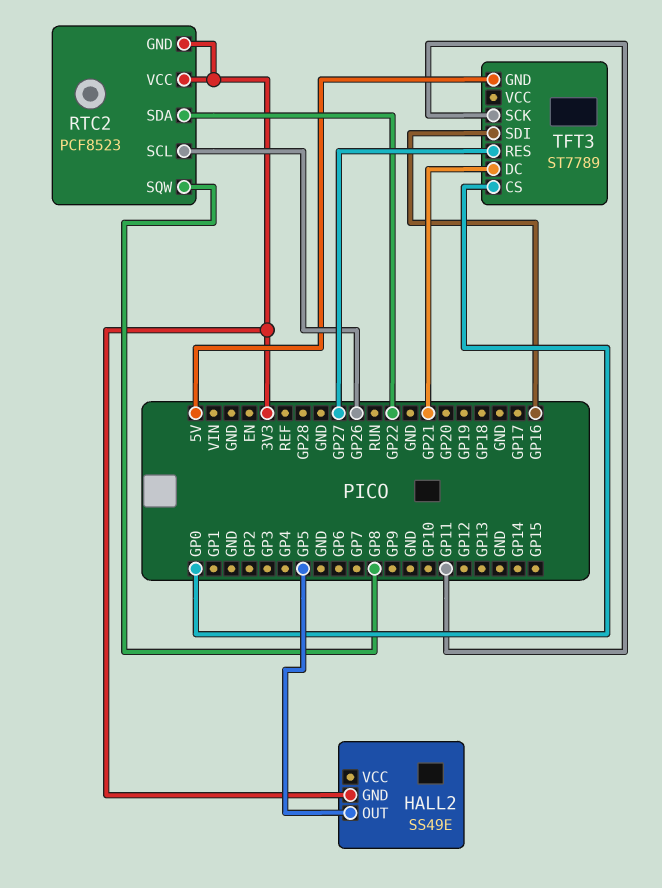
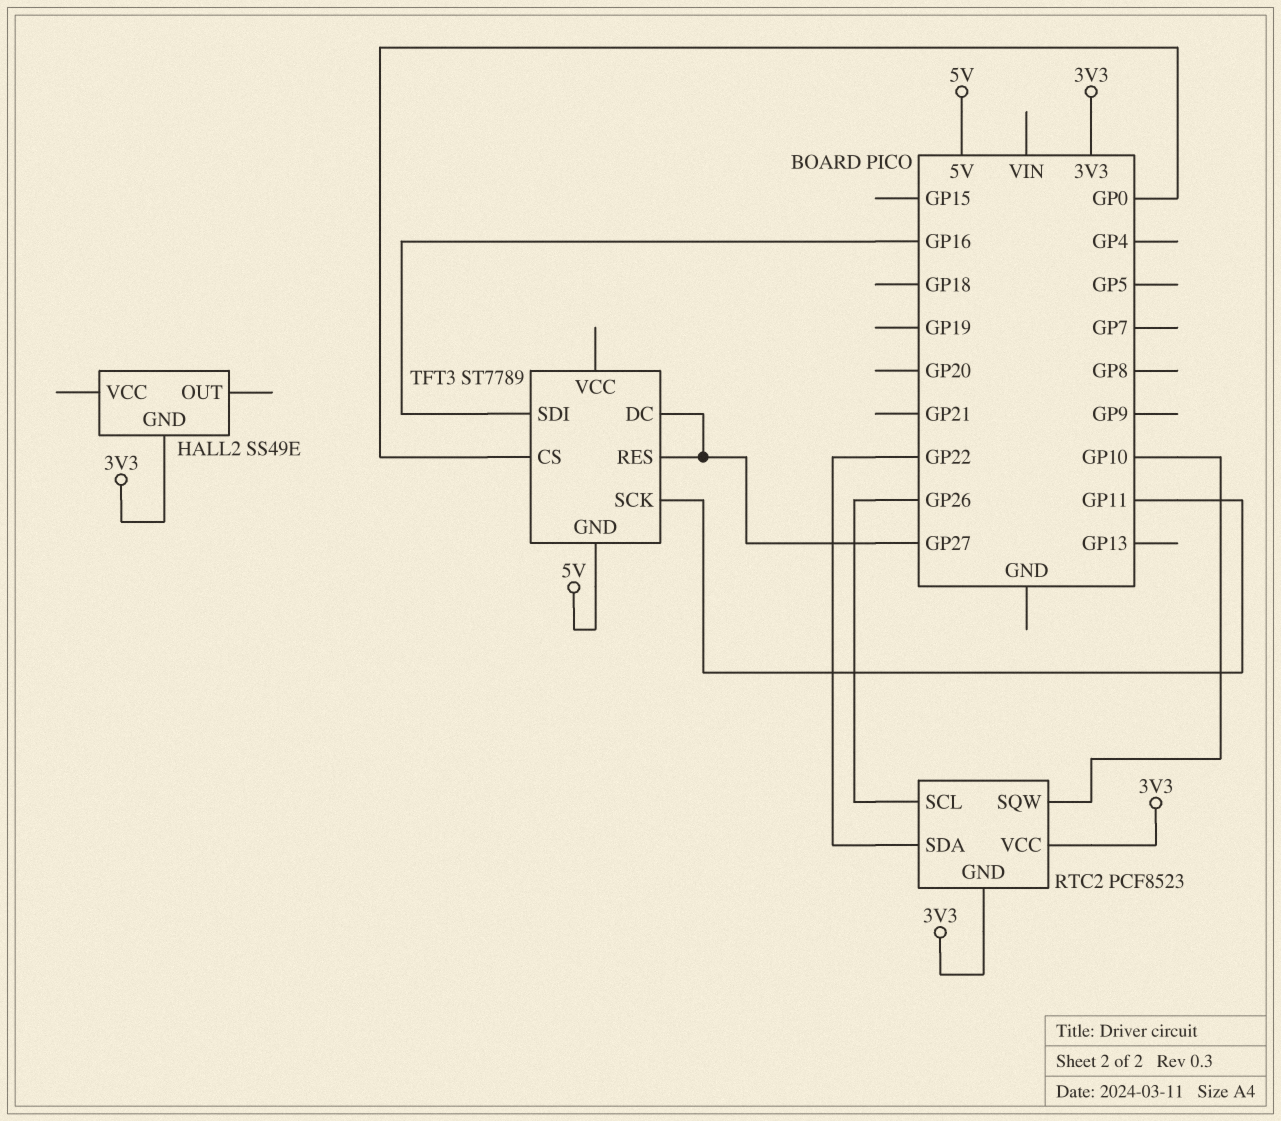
HALL2 pin OUT: GP5 -> none
RTC2 pin SQW: GP8 -> GP10
TFT3 pin DC: GP21 -> GP27

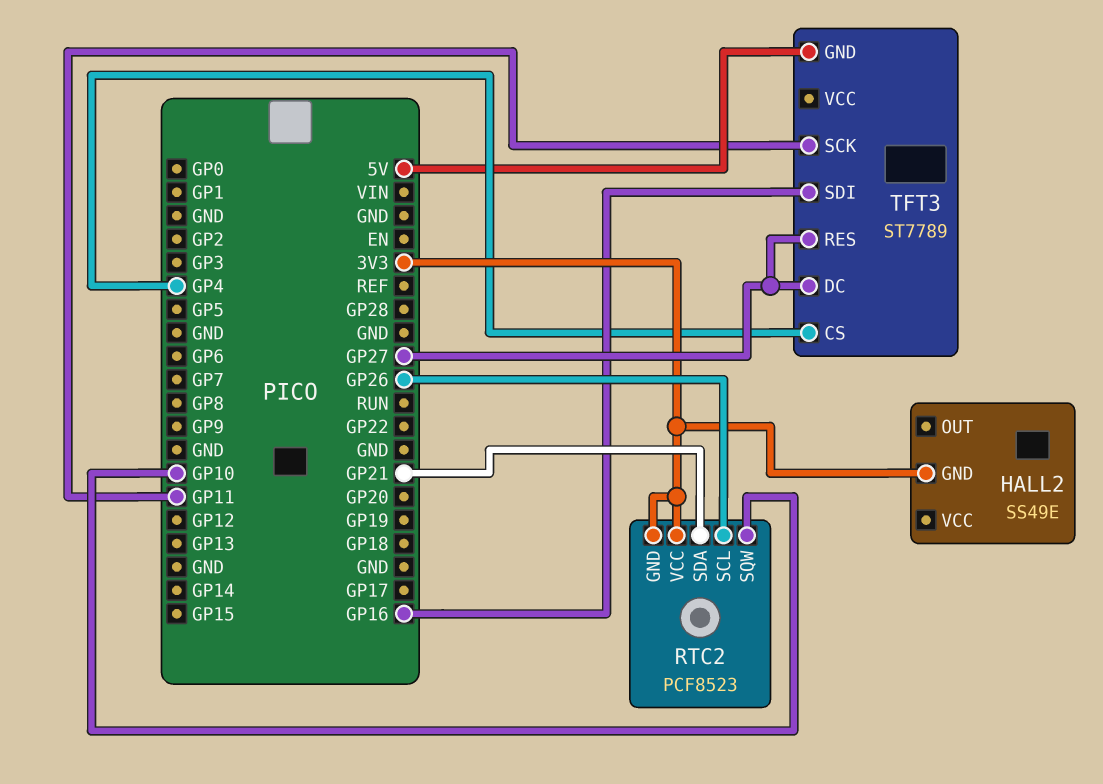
RTC2 pin SDA: GP22 -> GP21
TFT3 pin CS: GP0 -> GP4

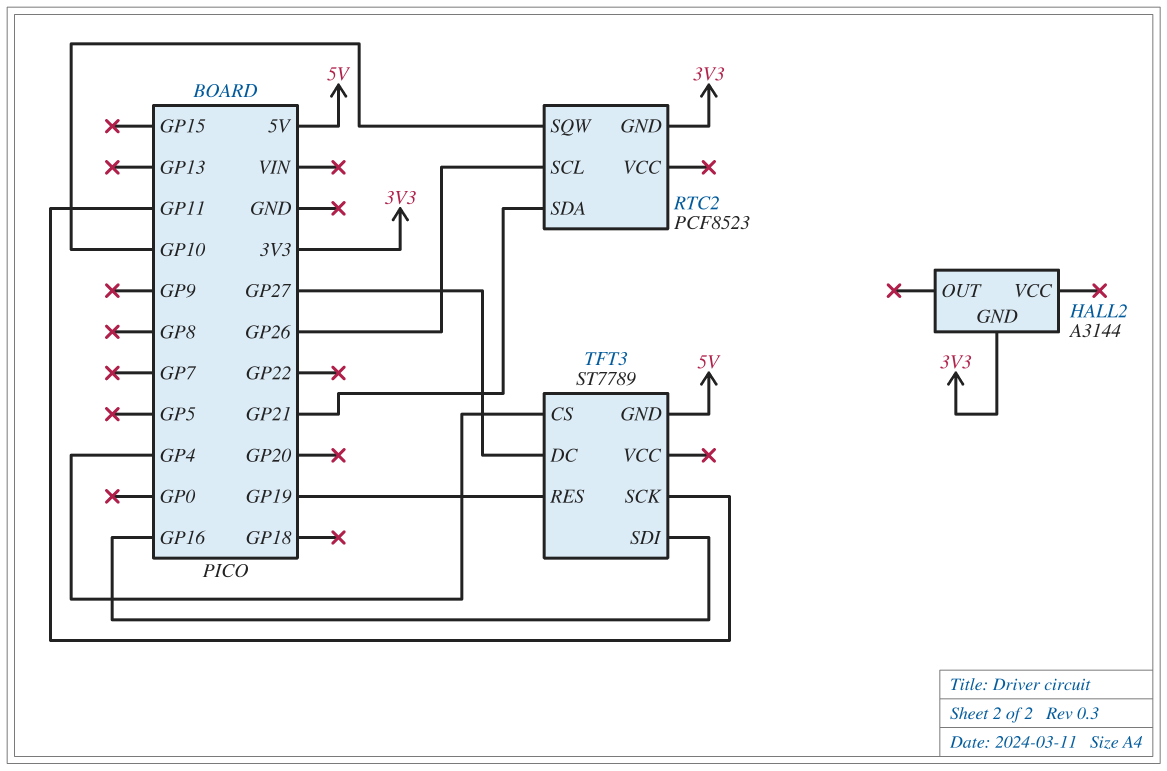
HALL2: SS49E -> A3144
RTC2 pin VCC: 3V3 -> none
TFT3 pin RES: GP27 -> GP19

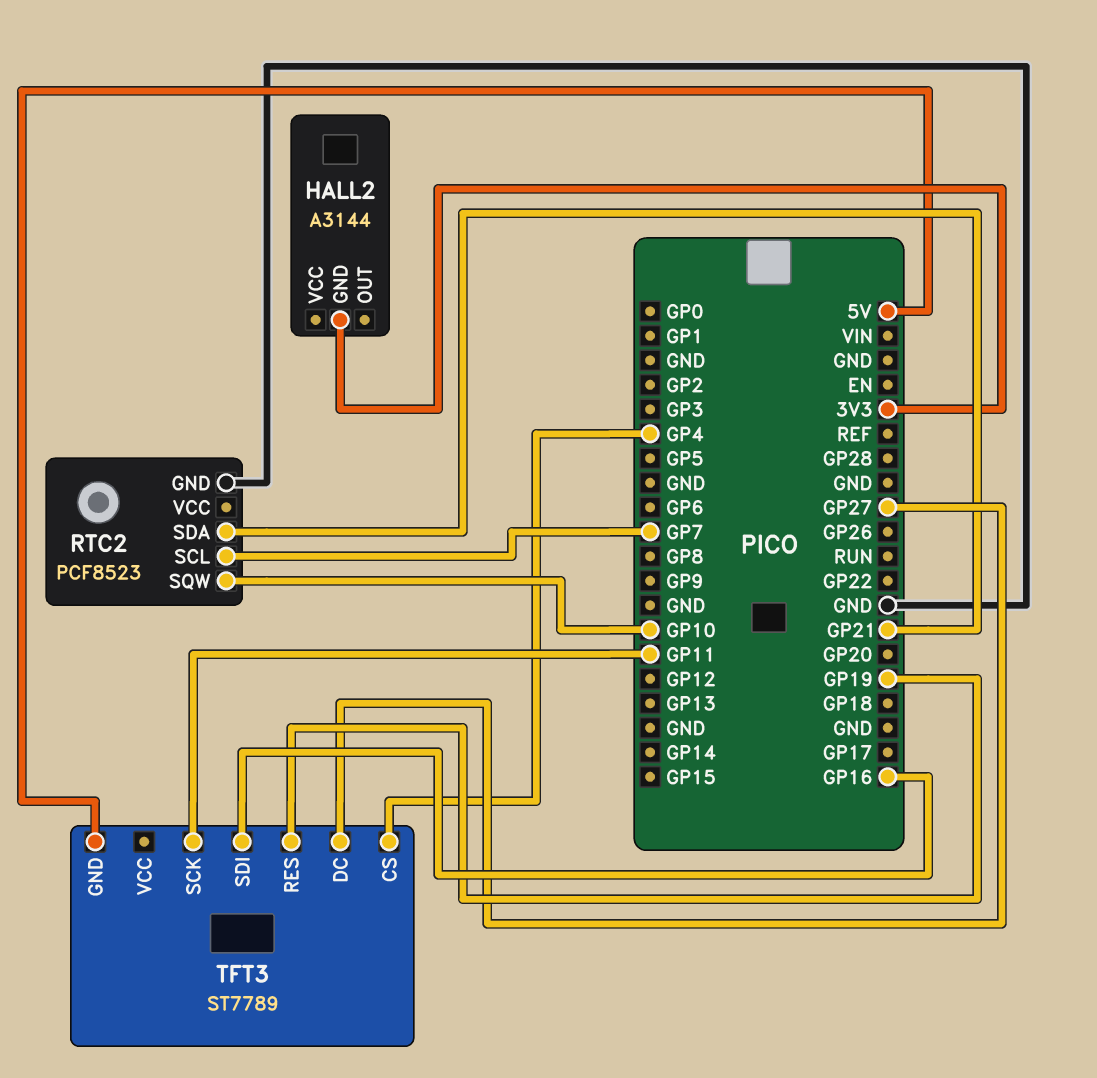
RTC2 pin GND: 3V3 -> GND
RTC2 pin SCL: GP26 -> GP7

